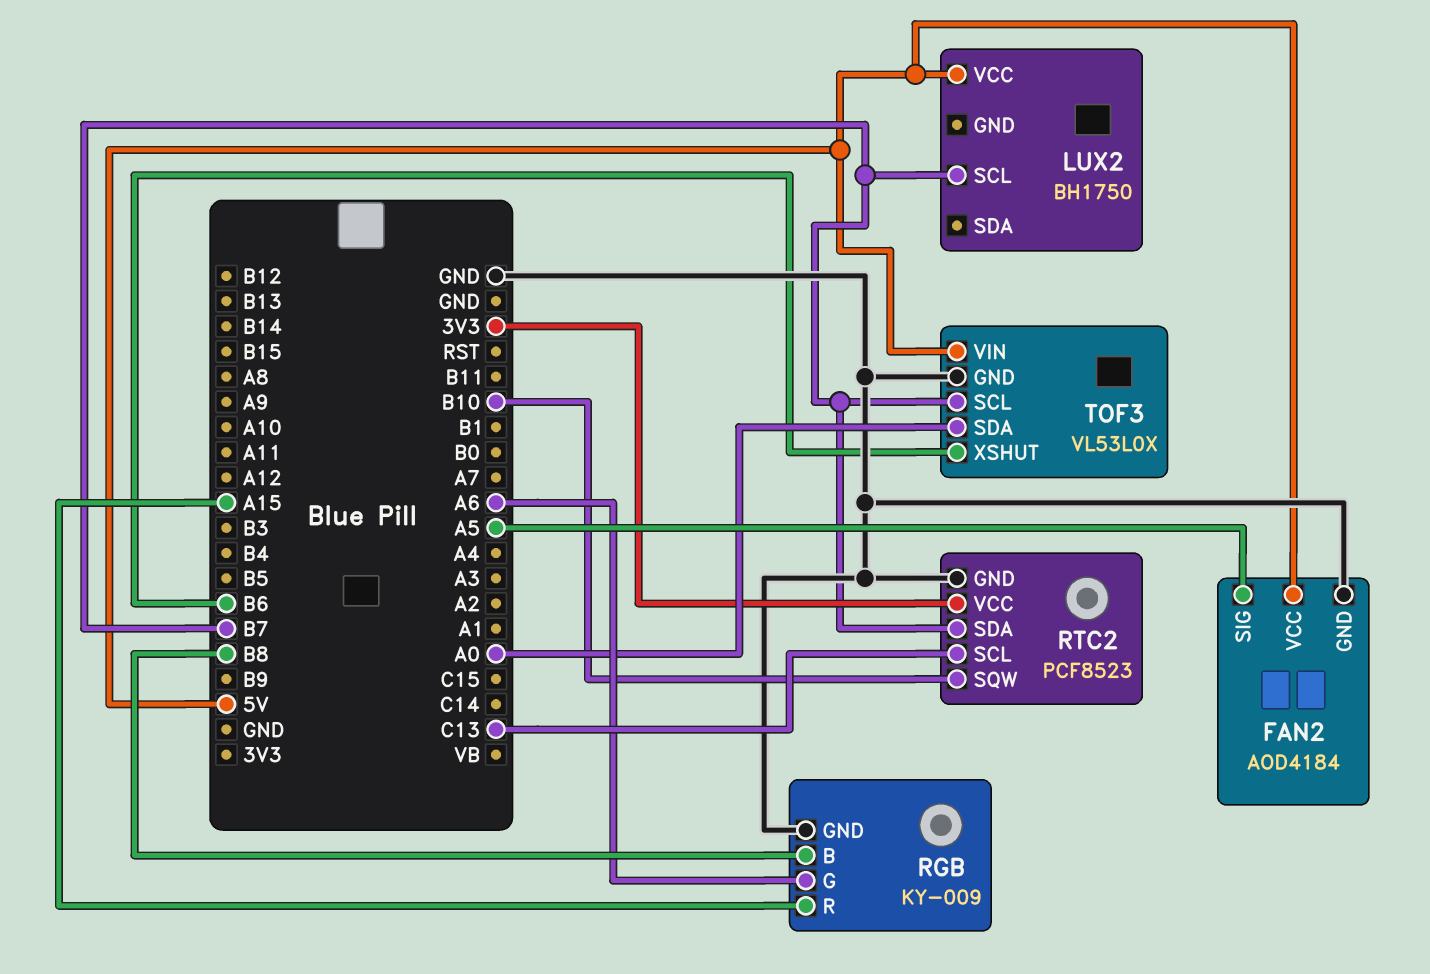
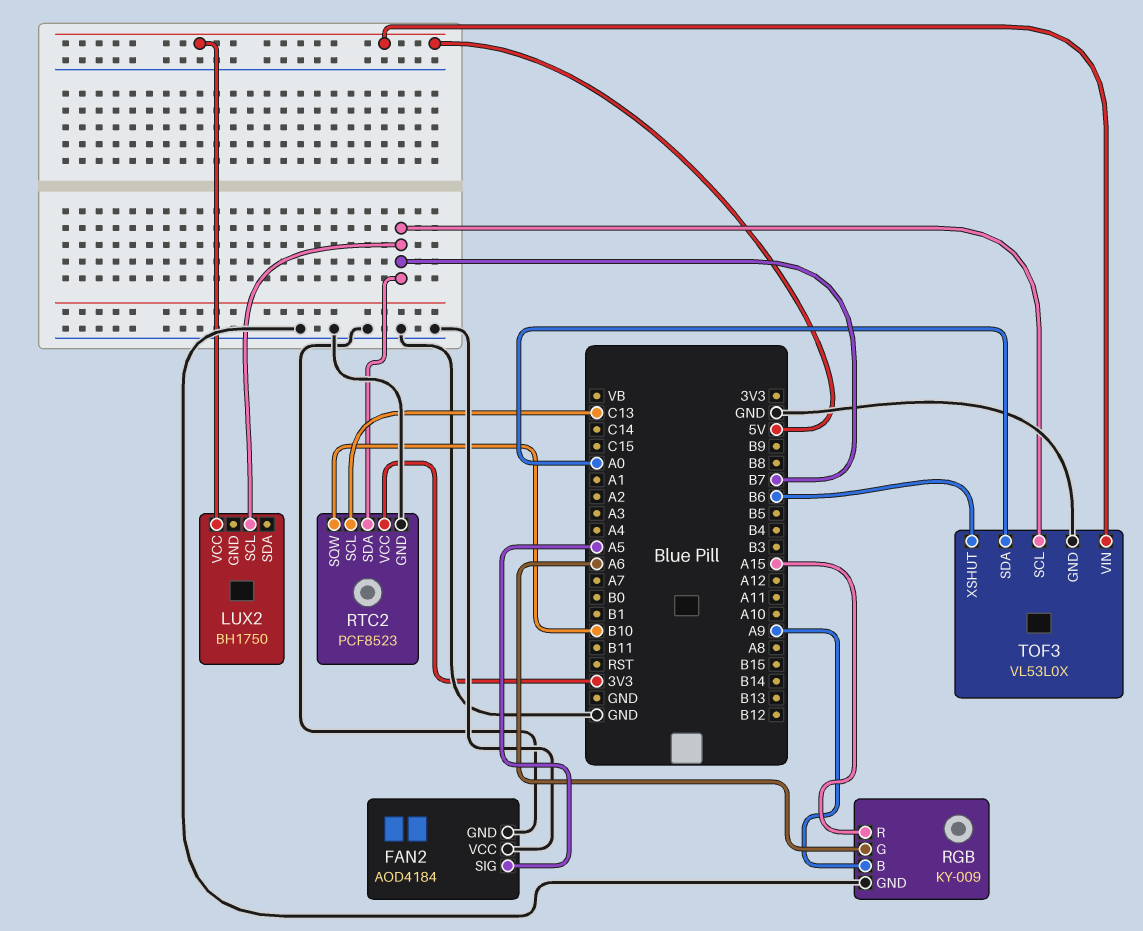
FAN2 pin VCC: 5V -> GND
RGB pin B: B8 -> A9

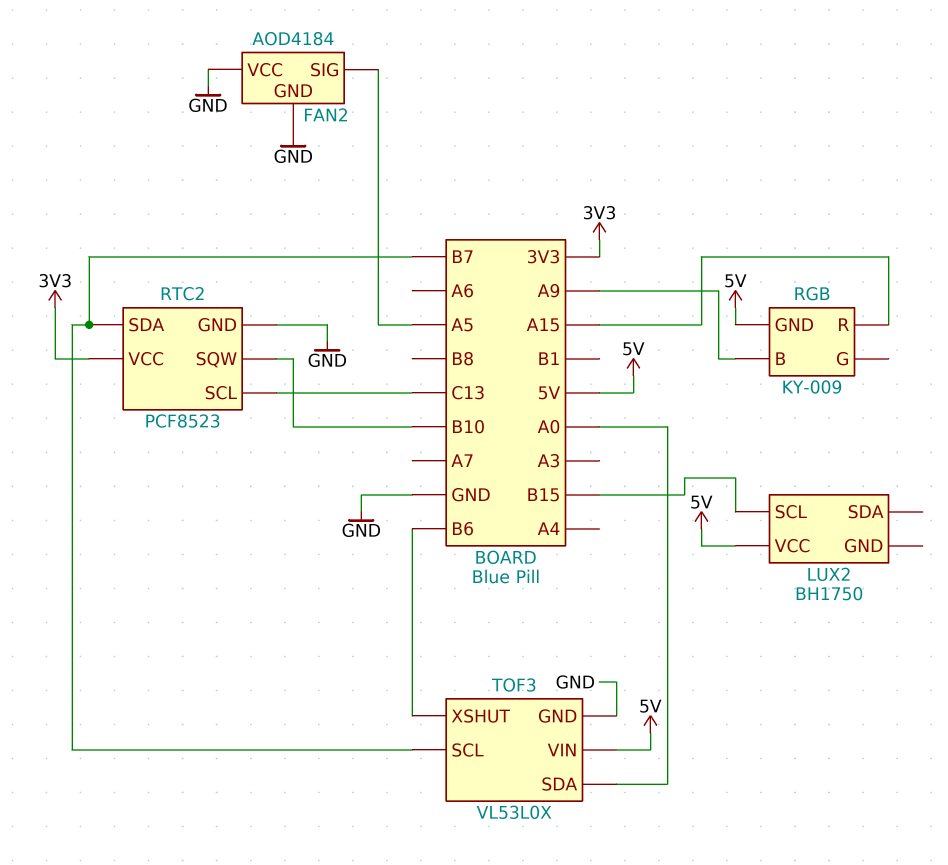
LUX2 pin SCL: B7 -> B15
RGB pin G: A6 -> none
RGB pin GND: GND -> 5V

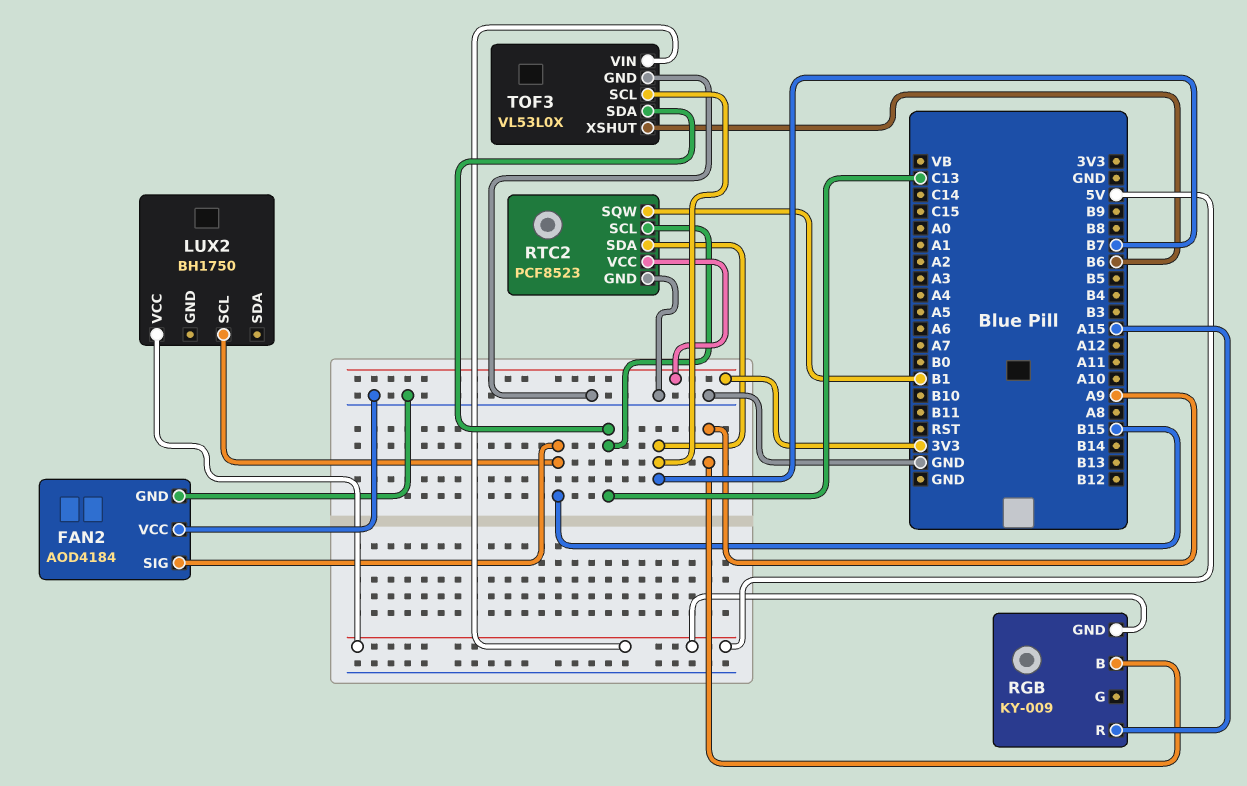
FAN2 pin SIG: A5 -> B15
RTC2 pin SQW: B10 -> B1
TOF3 pin SDA: A0 -> C13

